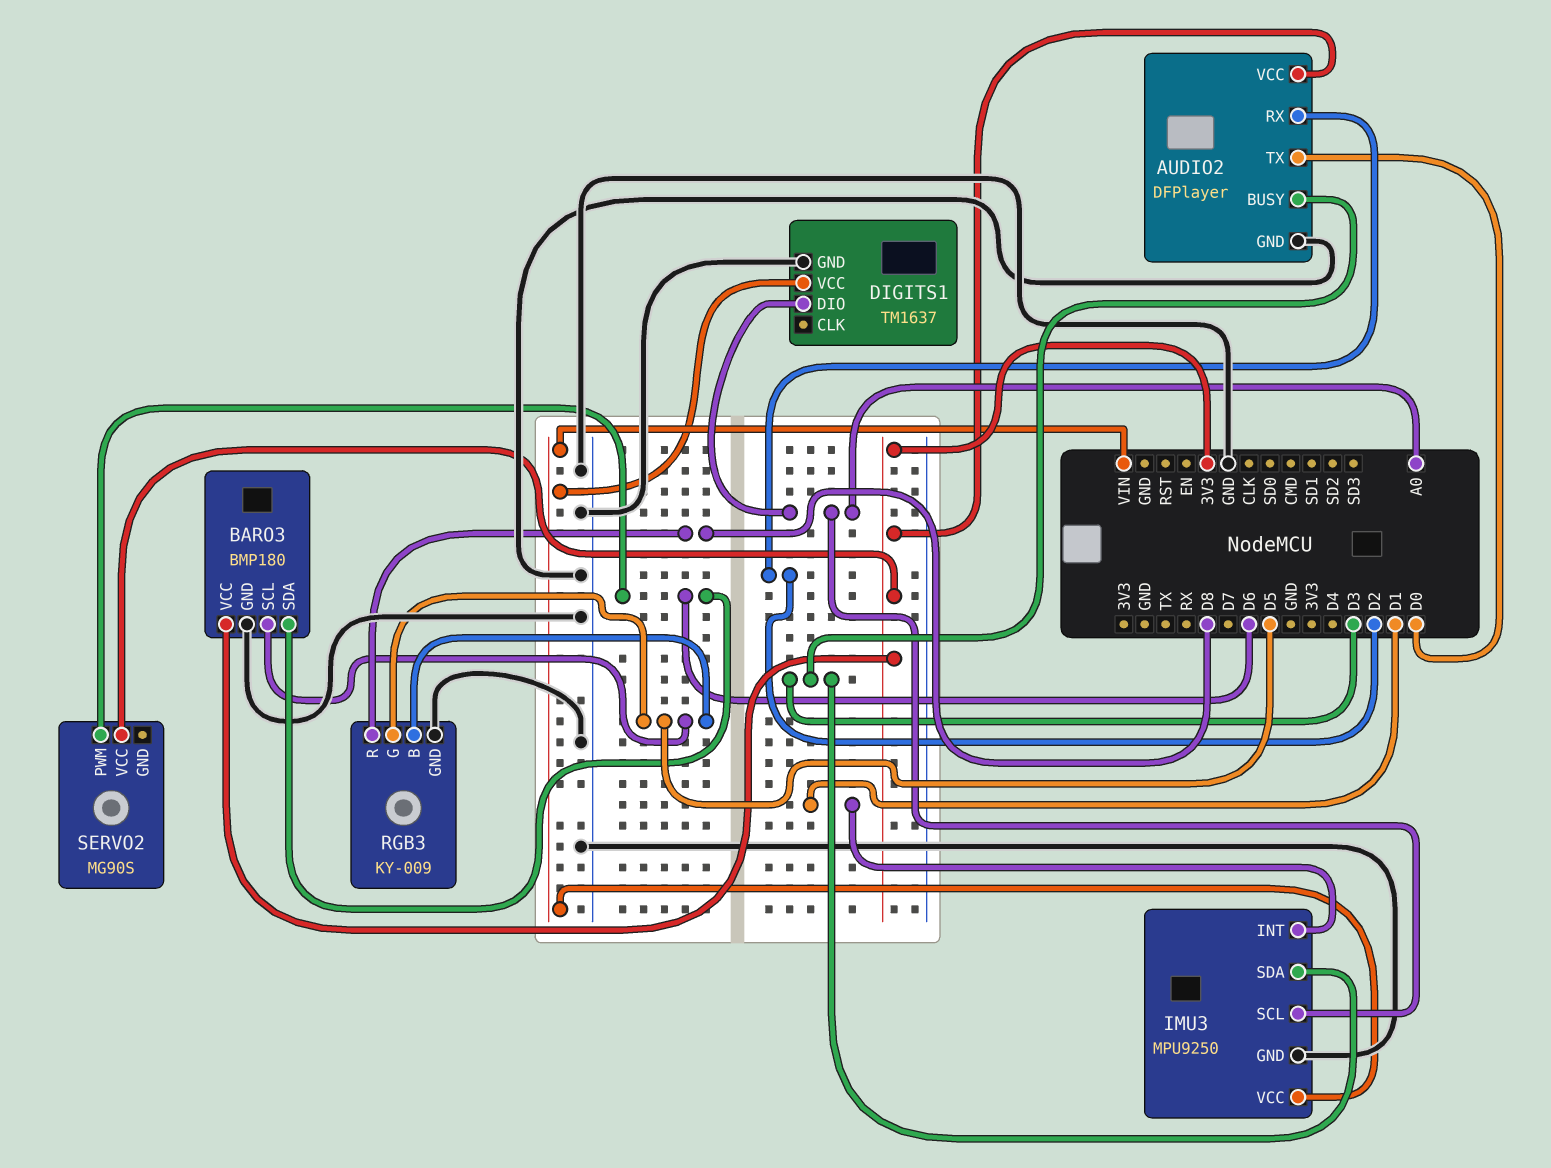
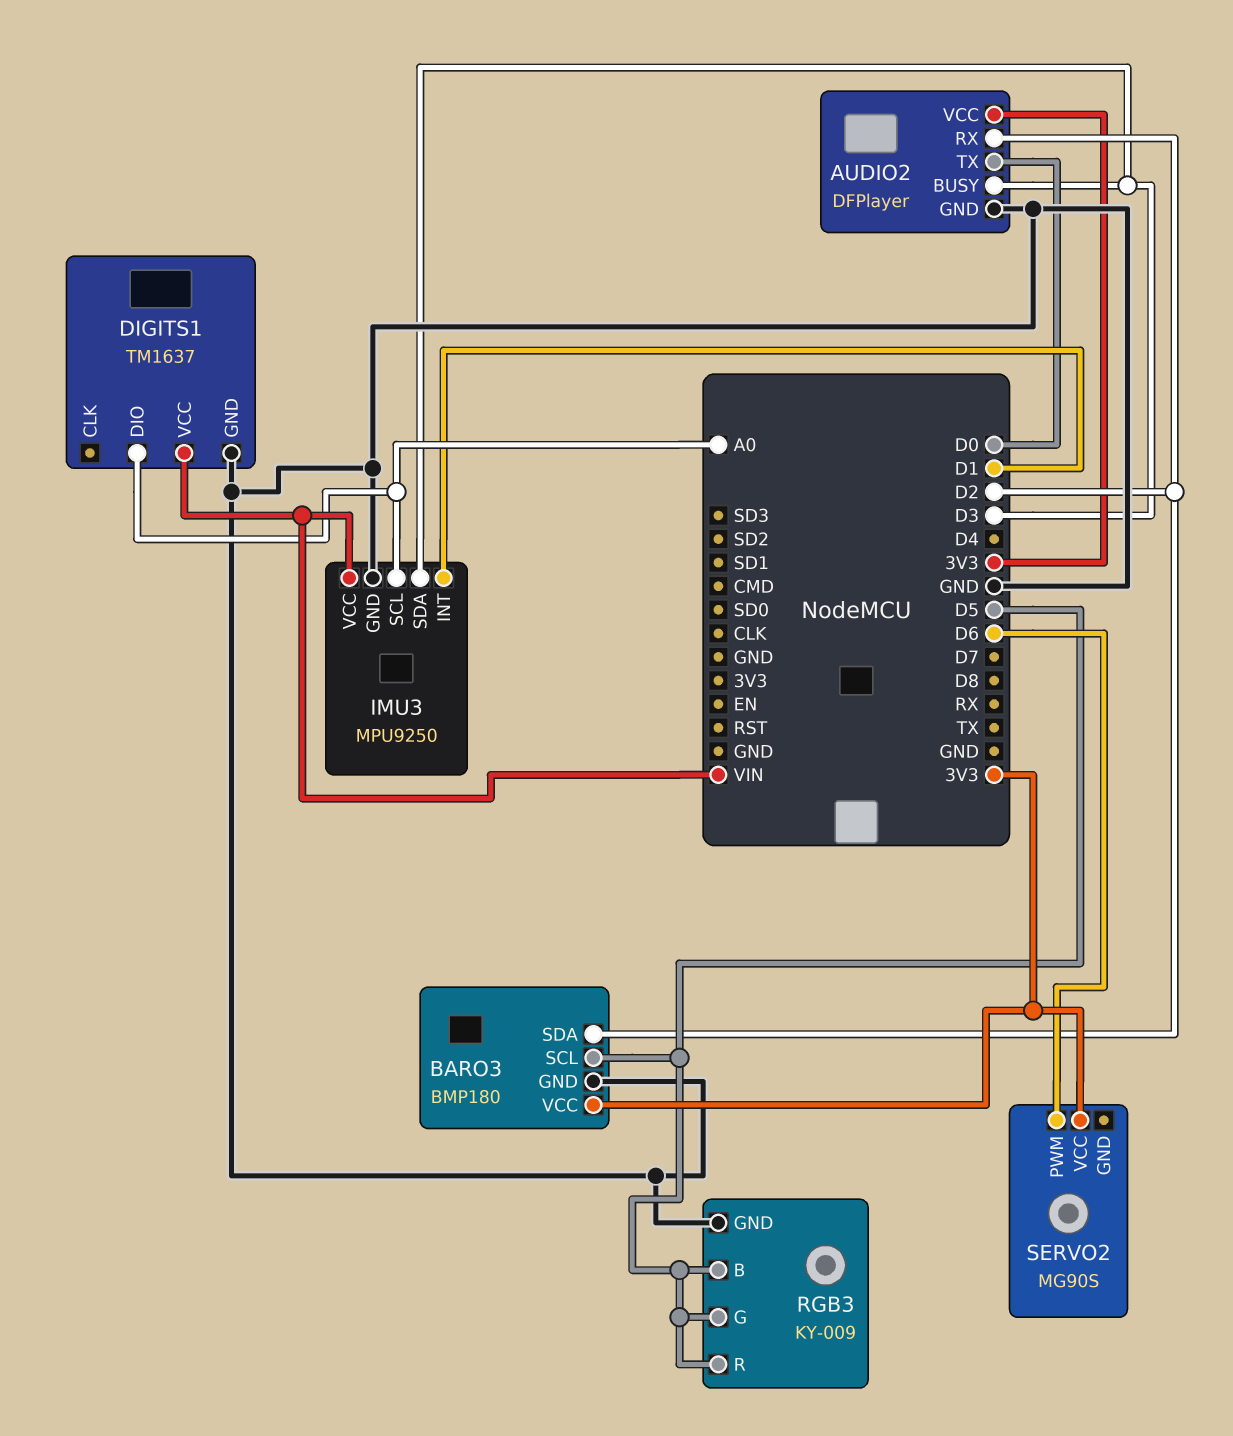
BARO3 pin SDA: D6 -> D2
RGB3 pin R: D8 -> D5

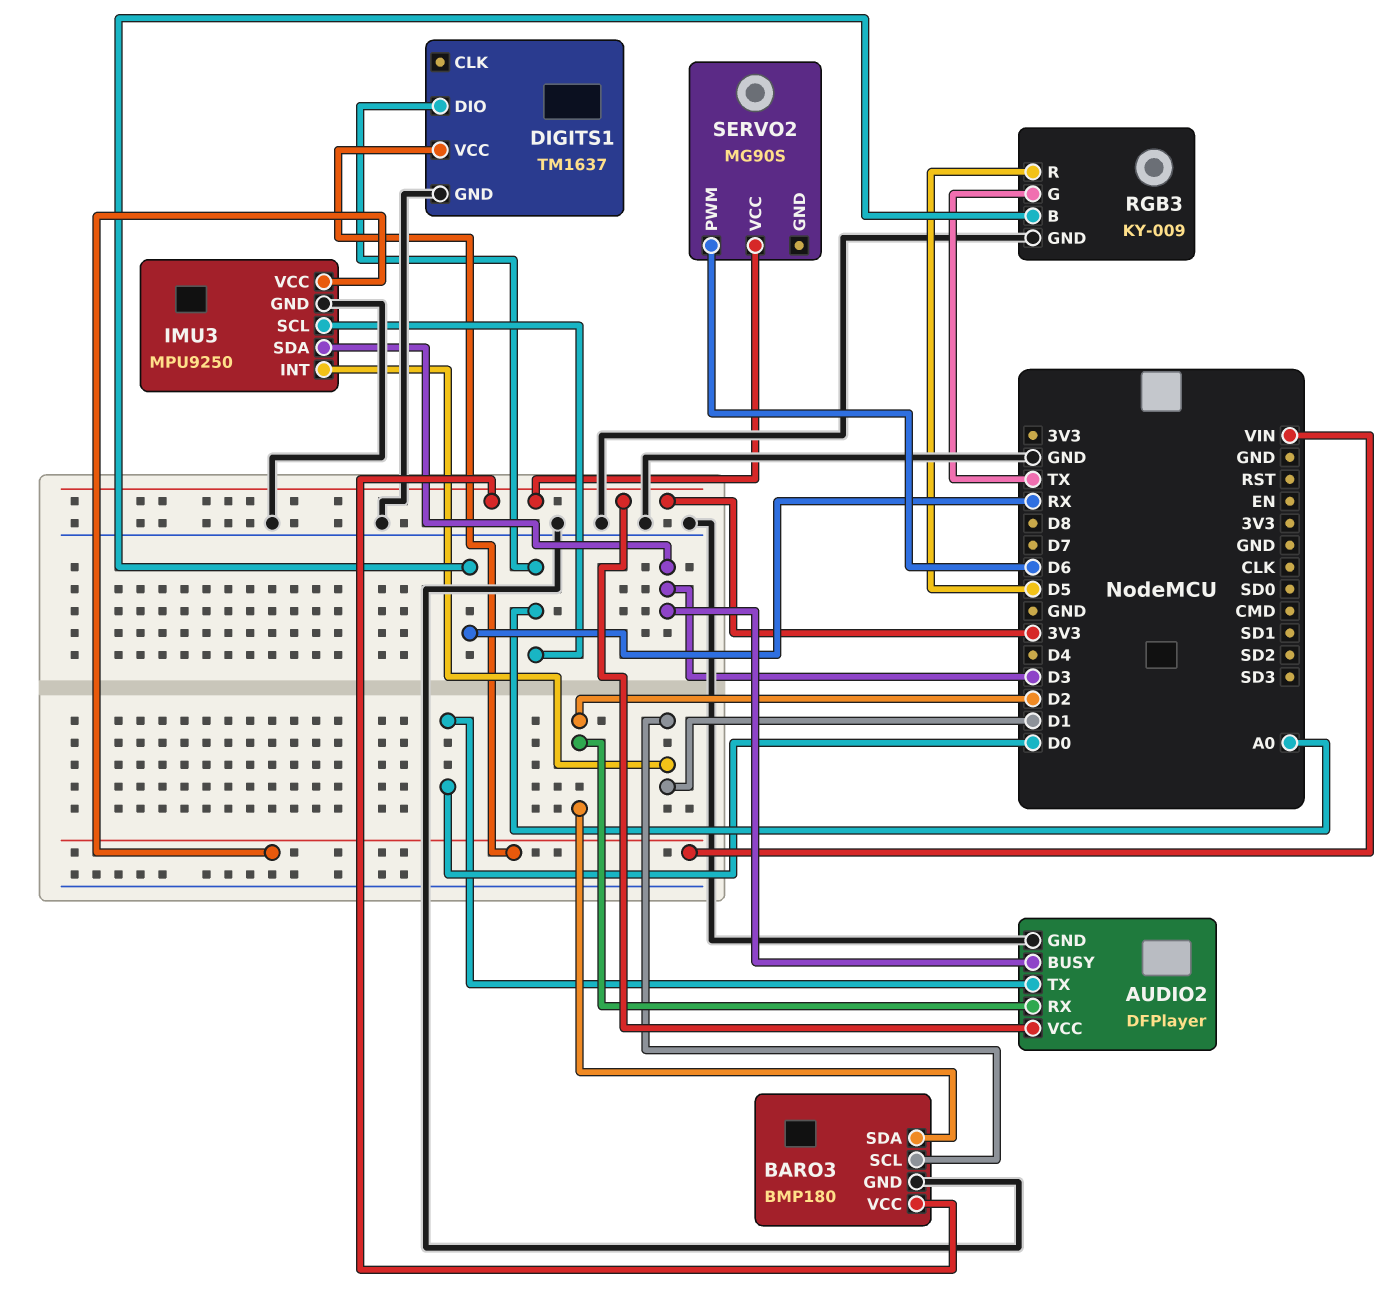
BARO3 pin SCL: D5 -> D1
RGB3 pin B: D5 -> RX
RGB3 pin G: D5 -> TX

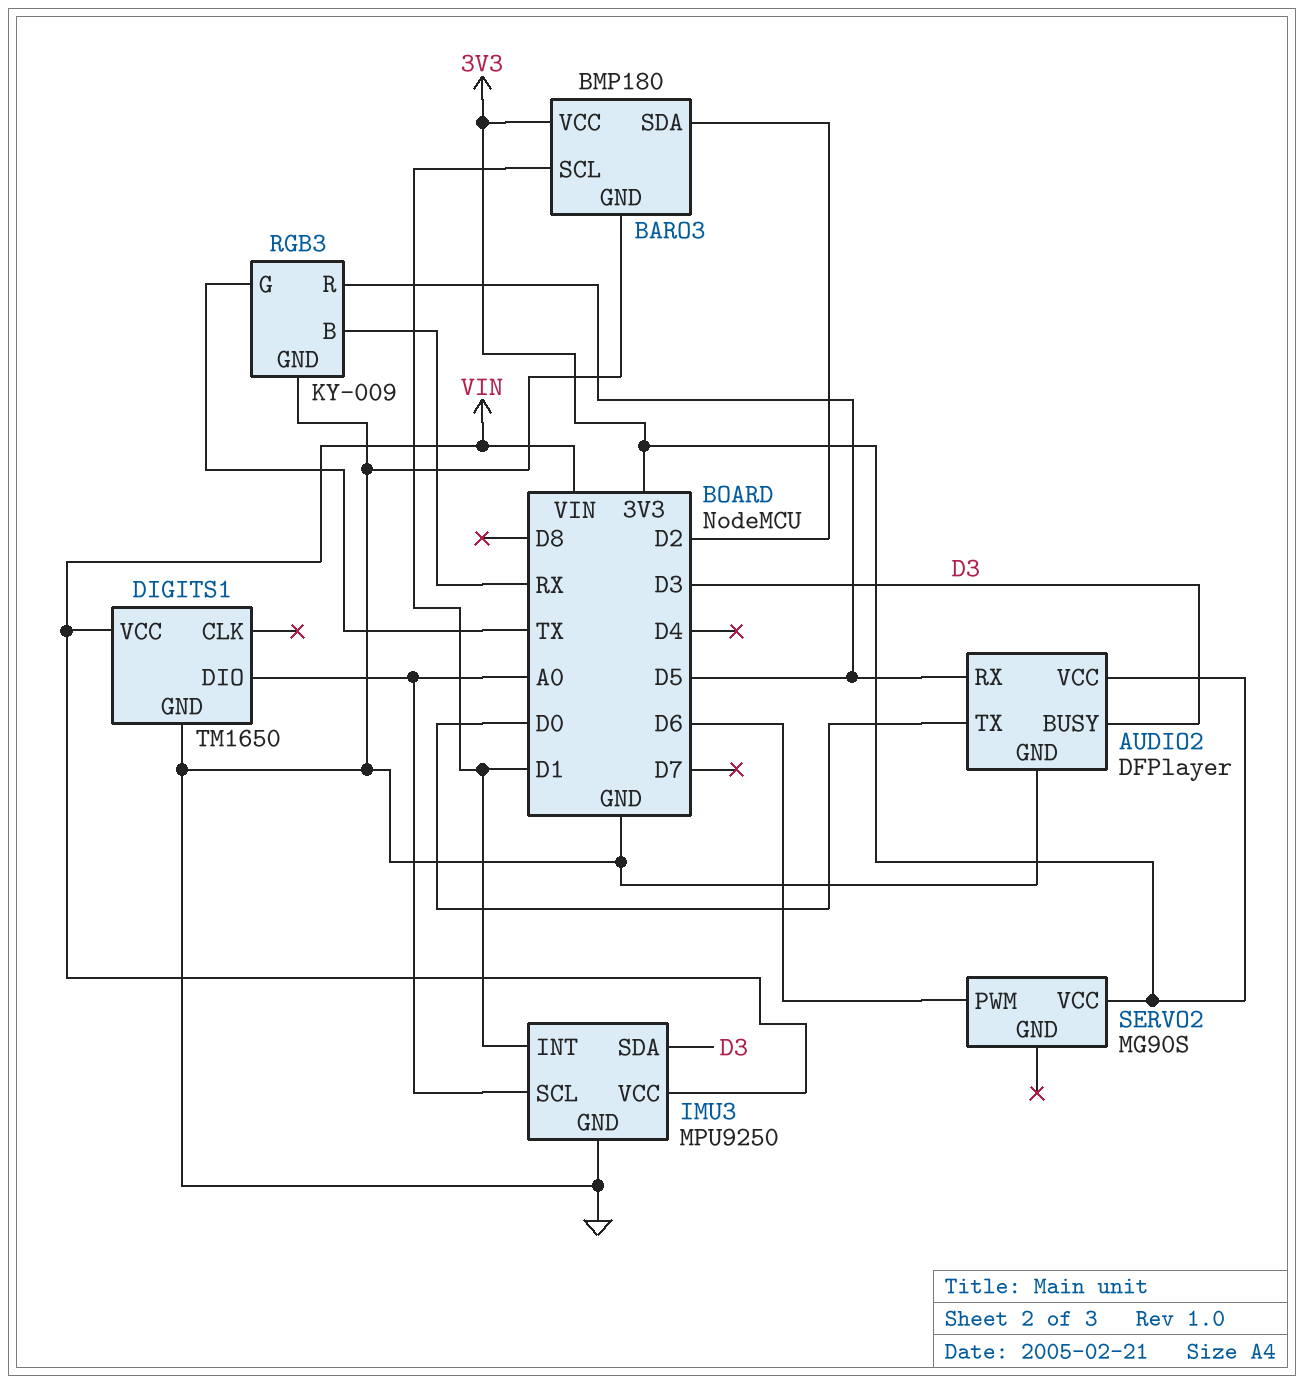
AUDIO2 pin RX: D2 -> D5
DIGITS1: TM1637 -> TM1650

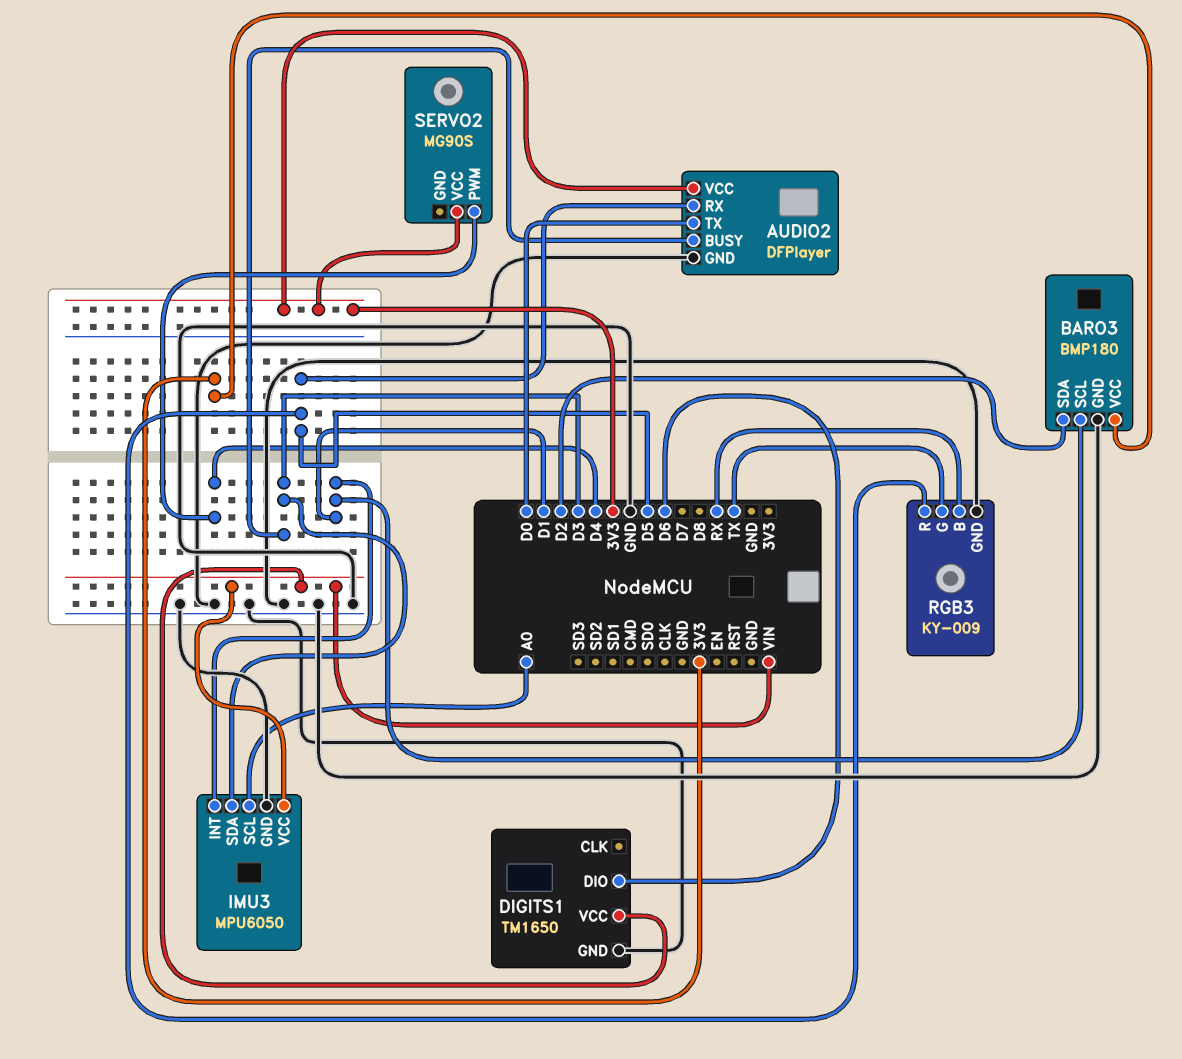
DIGITS1 pin DIO: A0 -> D6
IMU3: MPU9250 -> MPU6050
SERVO2 pin PWM: D6 -> D4

